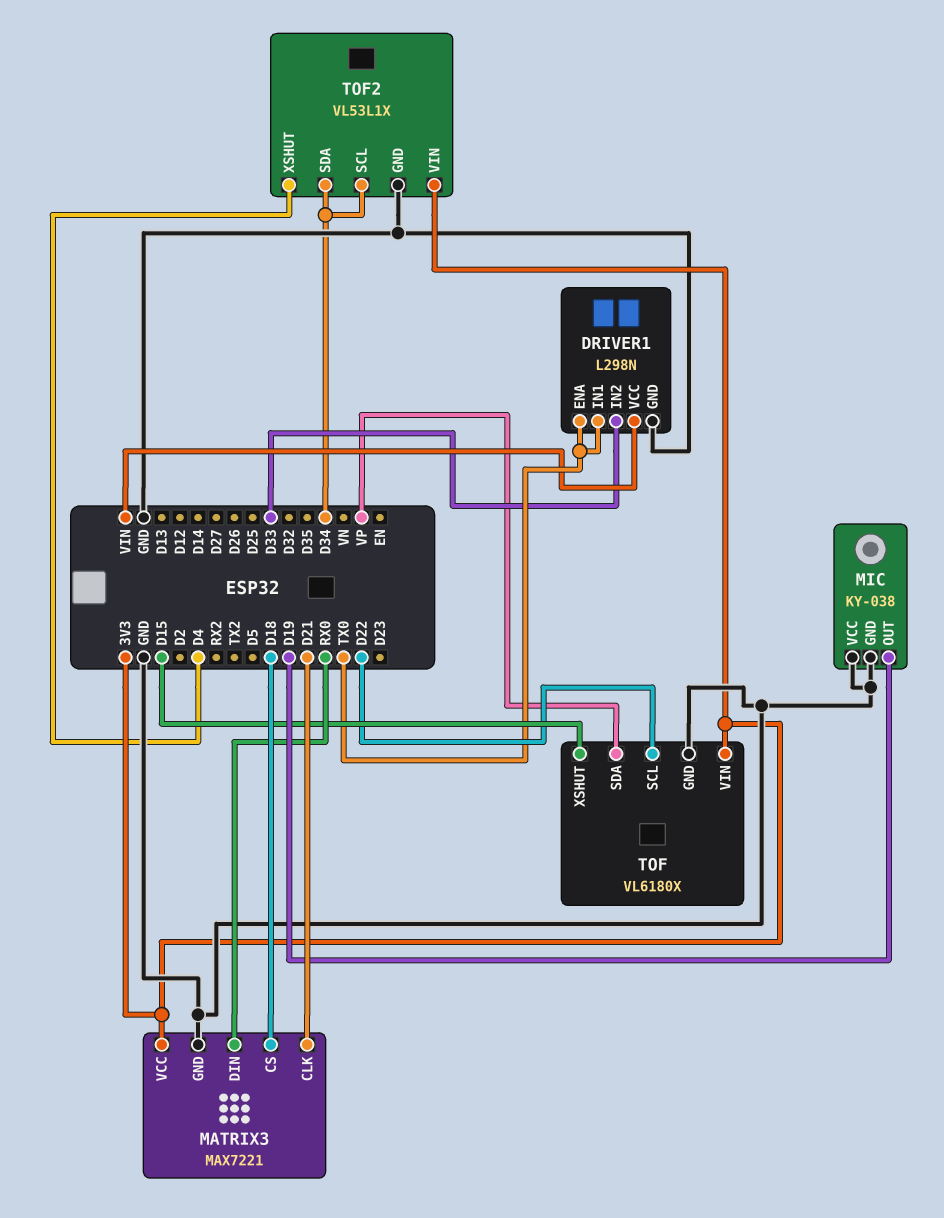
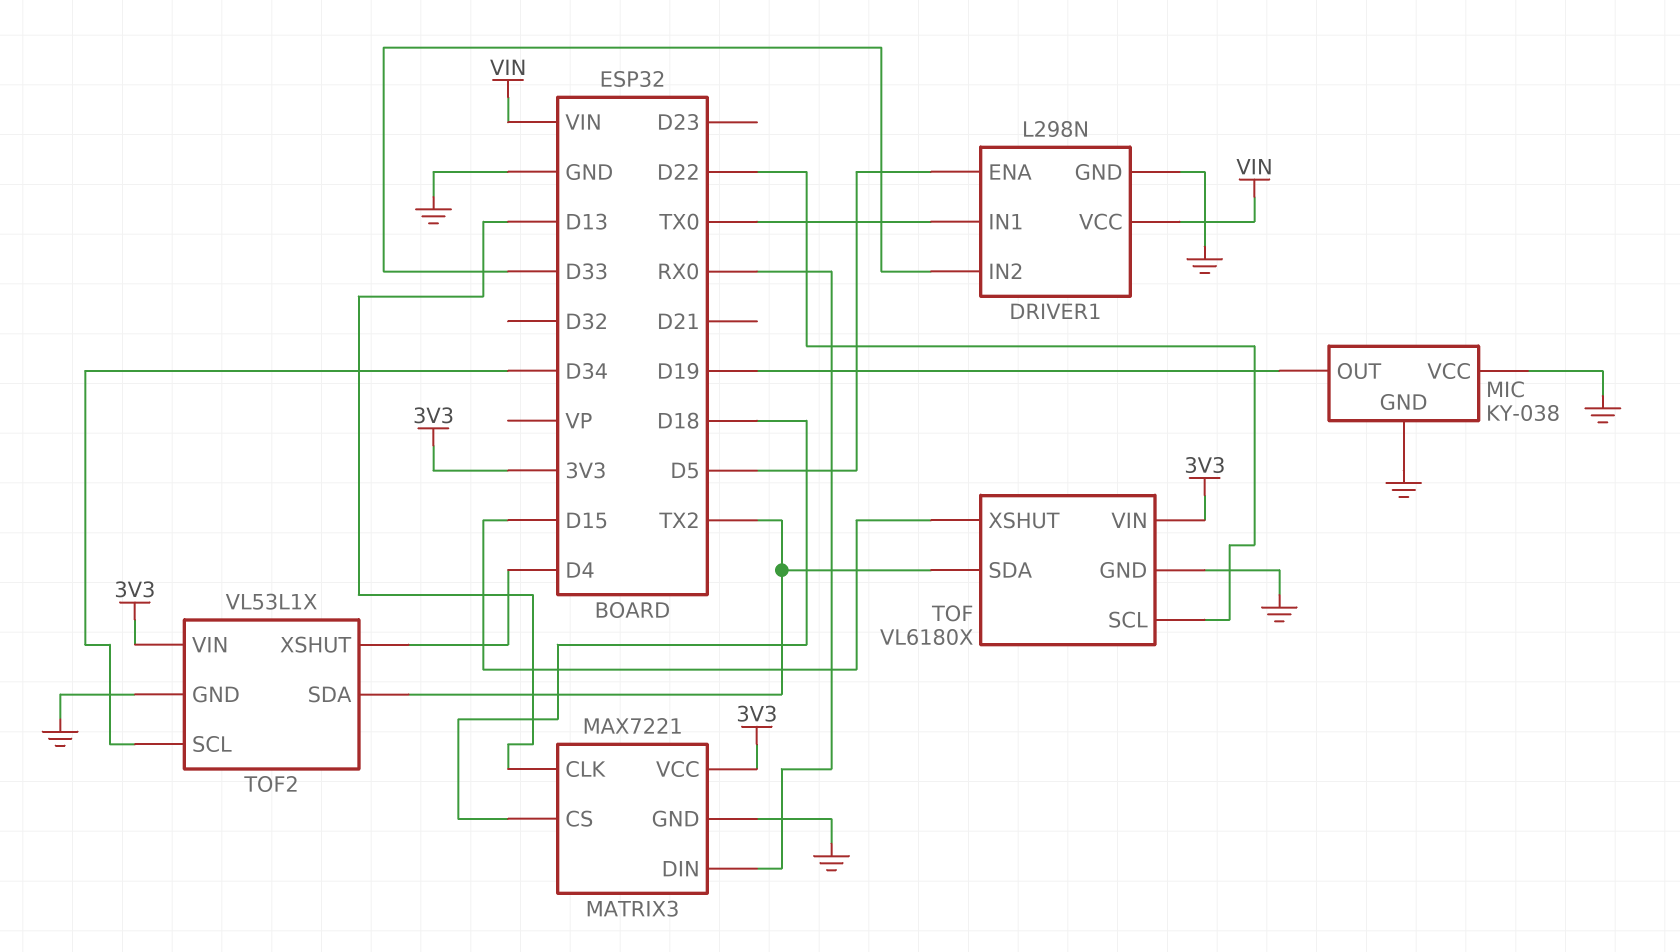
DRIVER1 pin ENA: TX0 -> D5
MATRIX3 pin CLK: D21 -> D13
TOF pin SDA: VP -> TX2
TOF2 pin SDA: D34 -> TX2

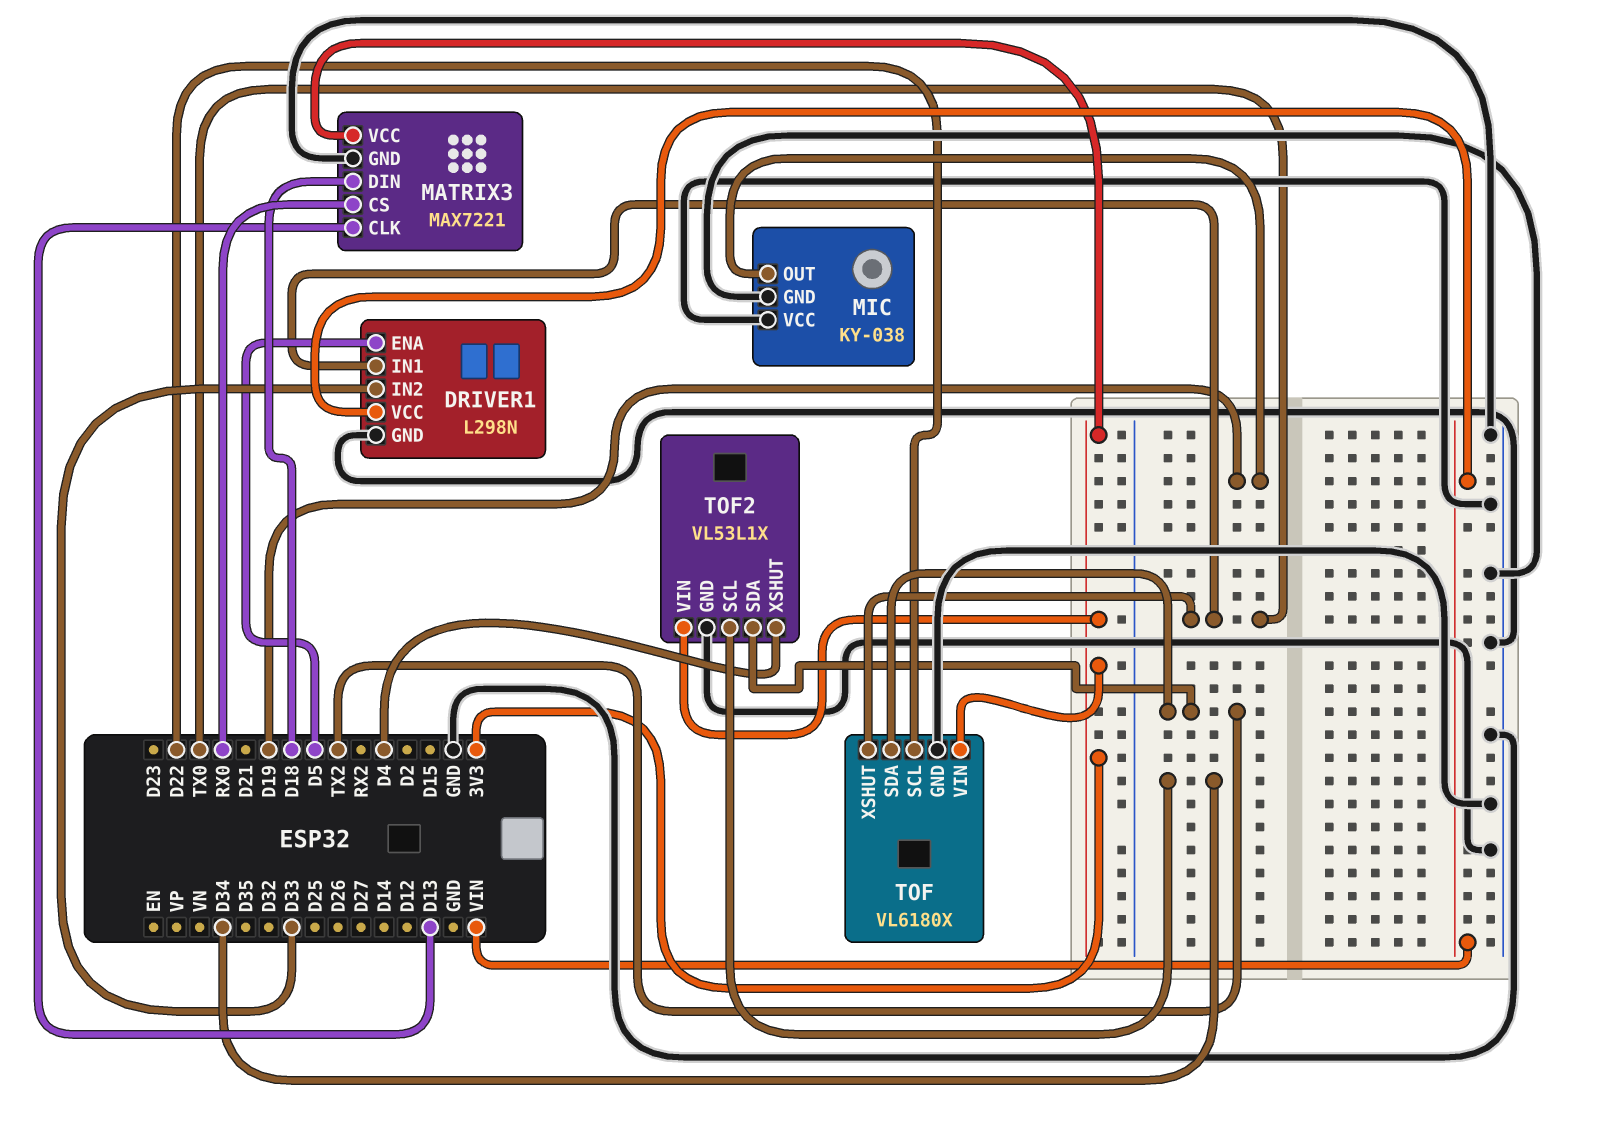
MATRIX3 pin CS: D18 -> RX0
MATRIX3 pin DIN: RX0 -> D18
TOF pin XSHUT: D15 -> TX0

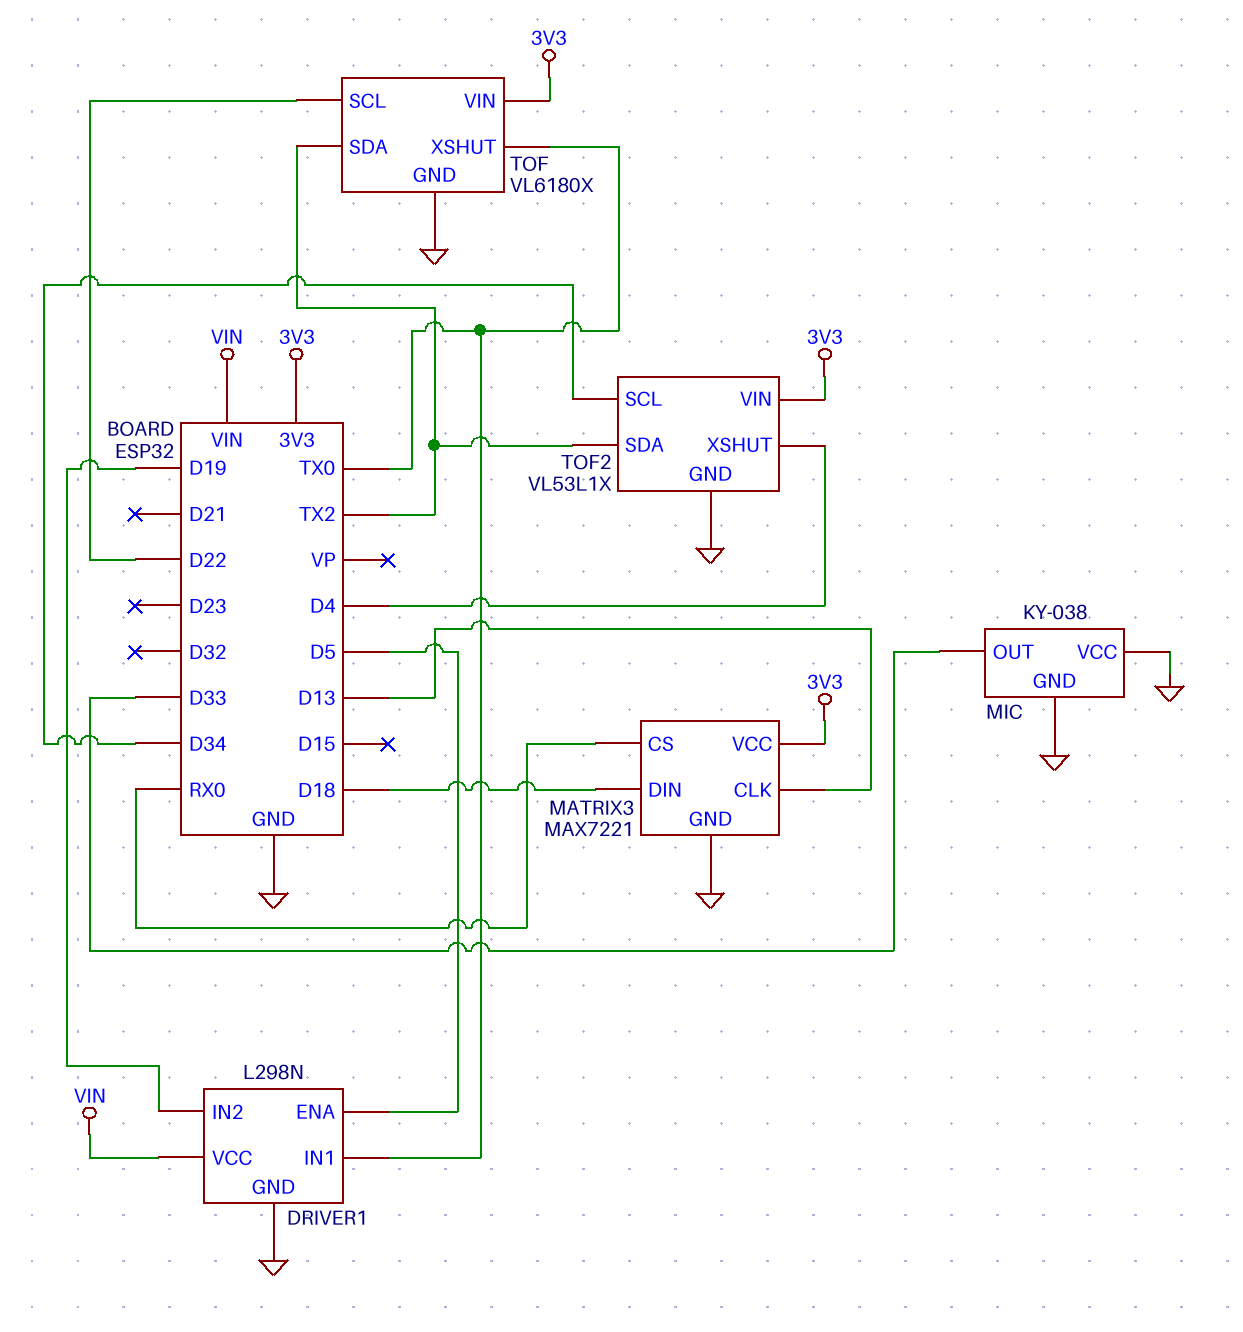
DRIVER1 pin IN2: D33 -> D19
MIC pin OUT: D19 -> D33

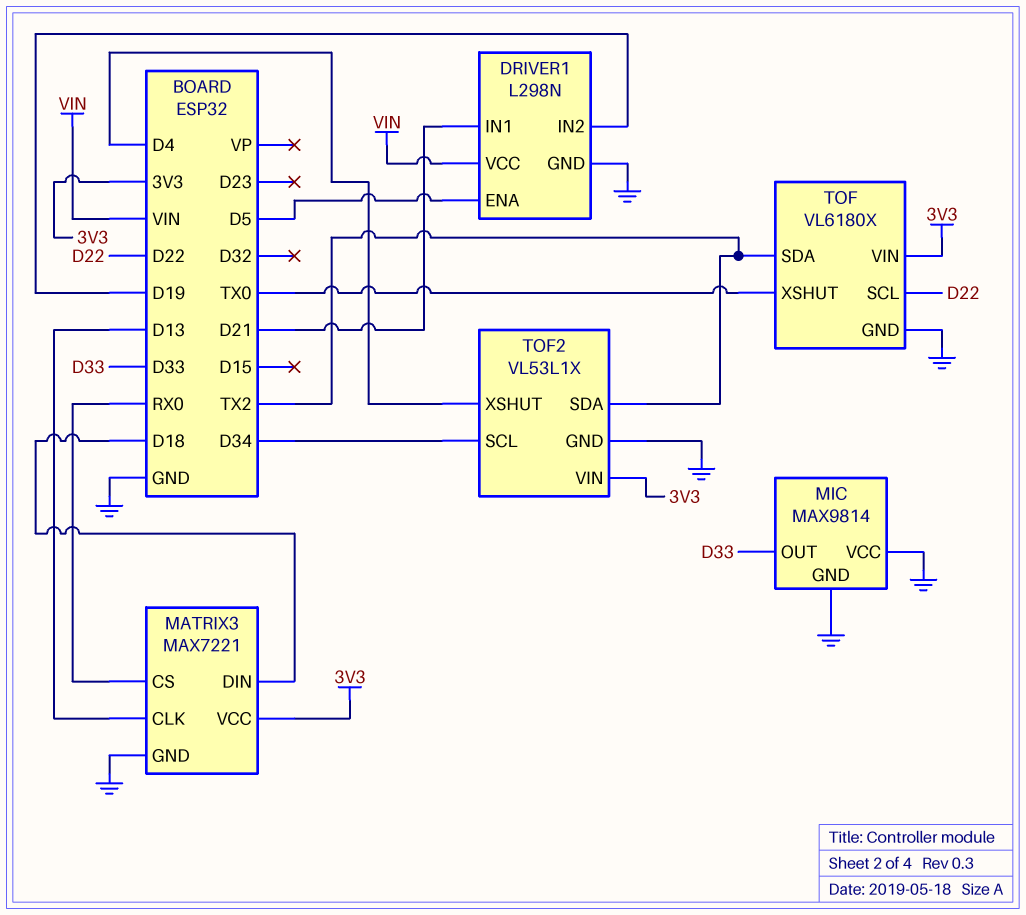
DRIVER1 pin IN1: TX0 -> D21
MIC: KY-038 -> MAX9814

